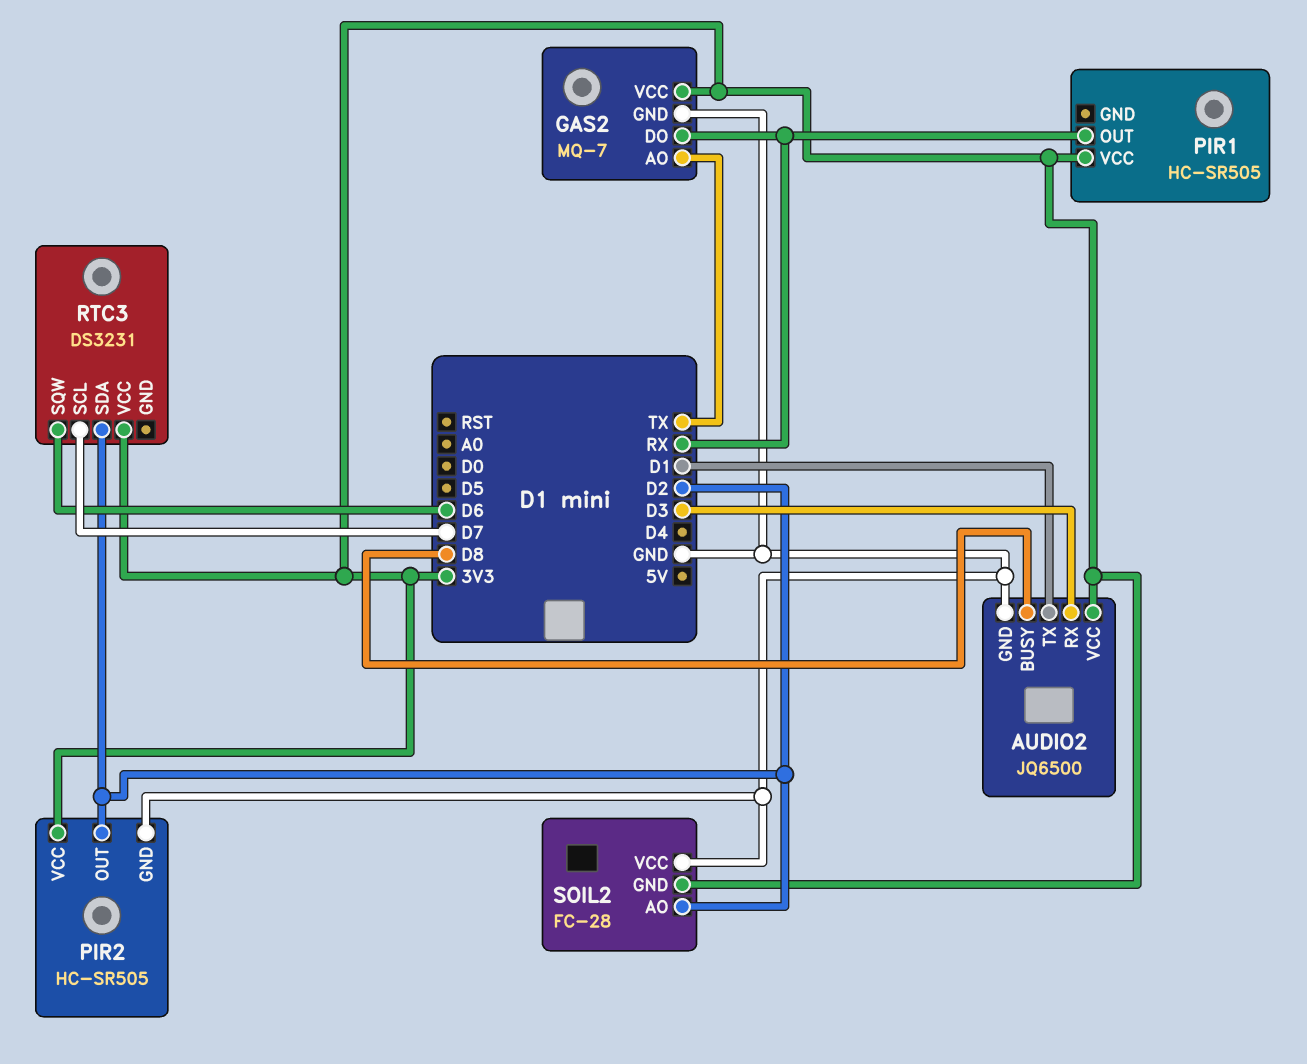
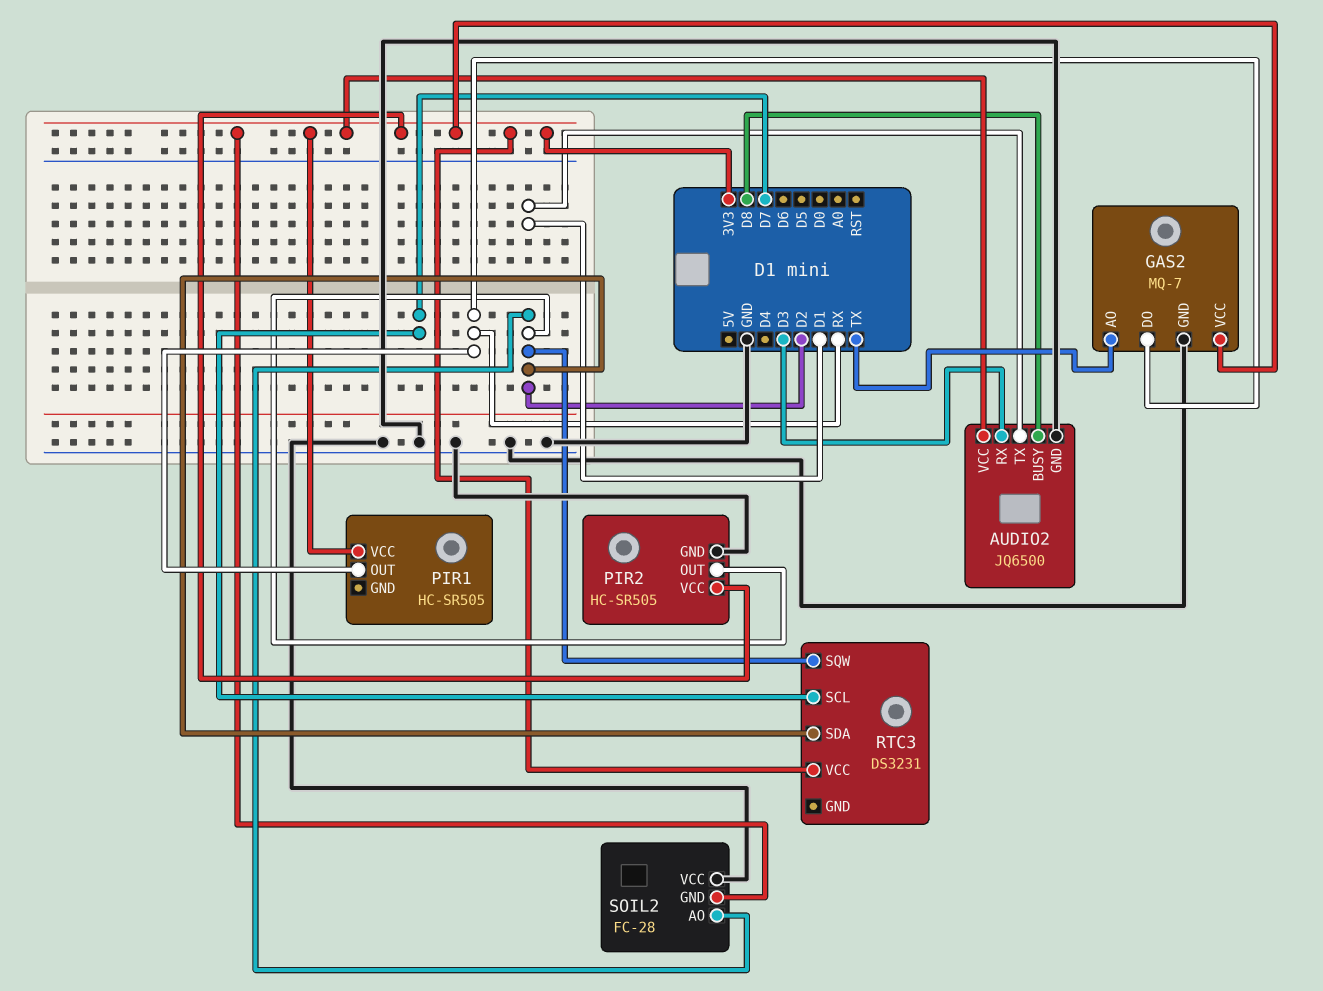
RTC3 pin SQW: D6 -> D2

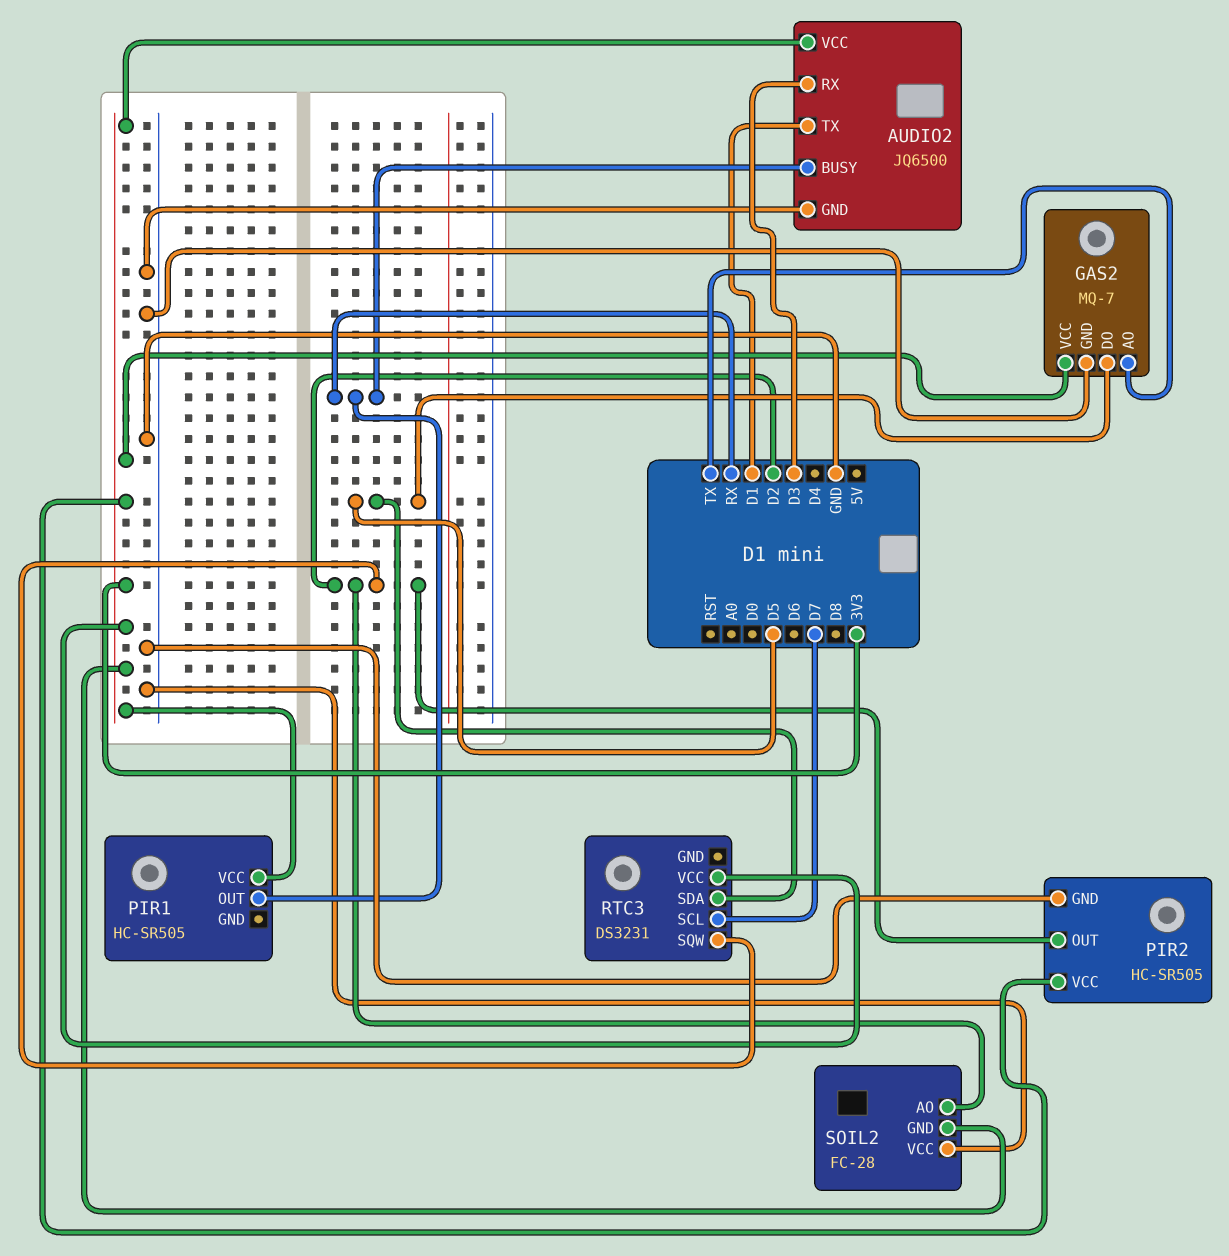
AUDIO2 pin BUSY: D8 -> RX
GAS2 pin DO: RX -> D5
RTC3 pin SDA: D2 -> D5

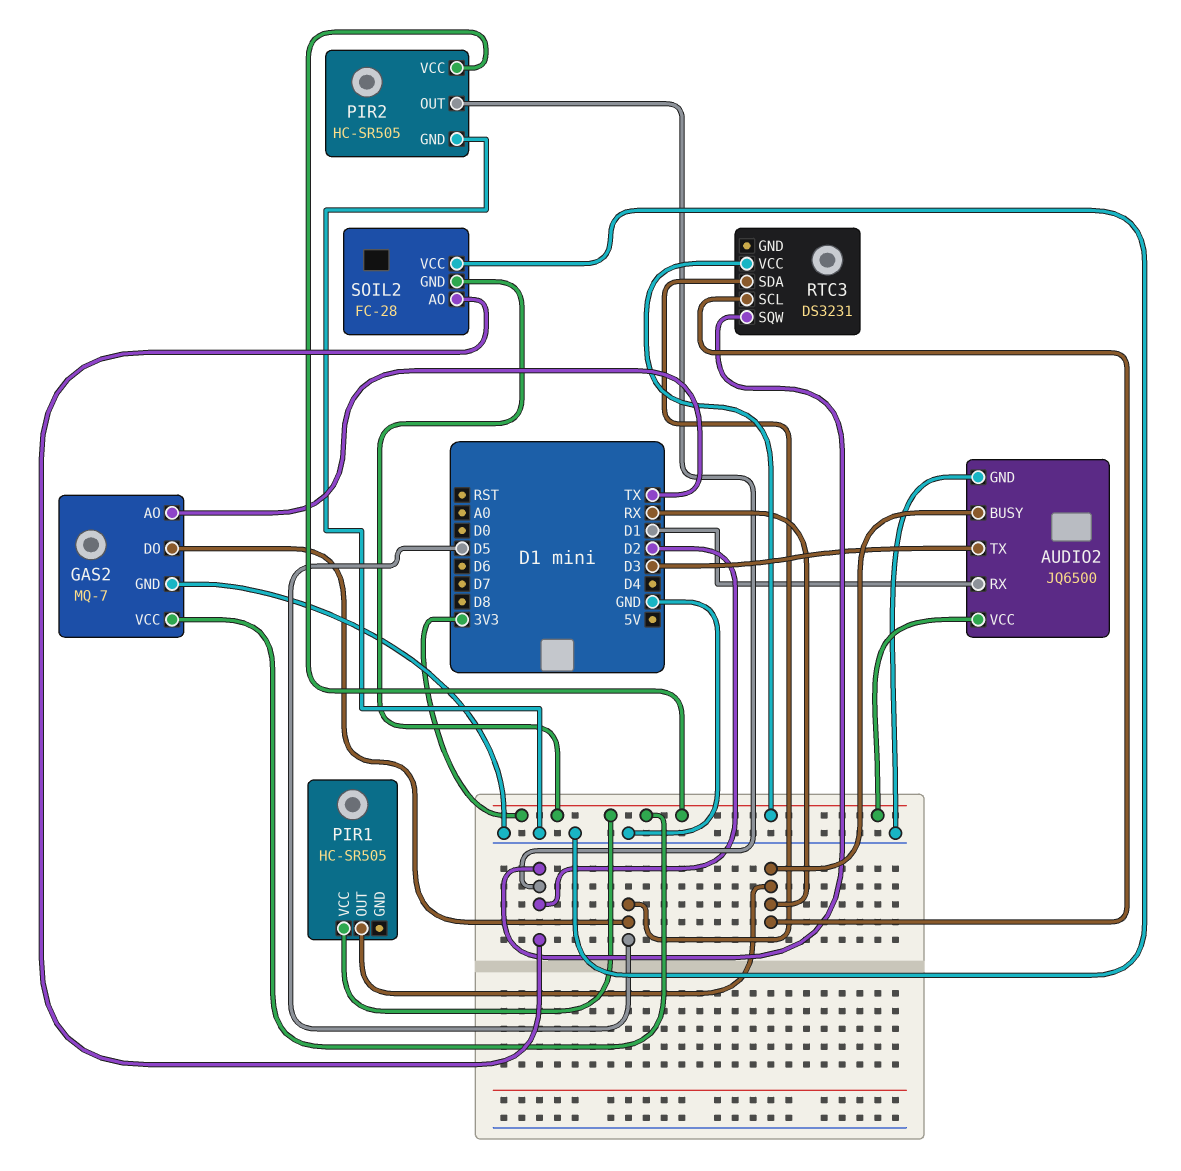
AUDIO2 pin RX: D3 -> D1
AUDIO2 pin TX: D1 -> D3
RTC3 pin SCL: D7 -> RX

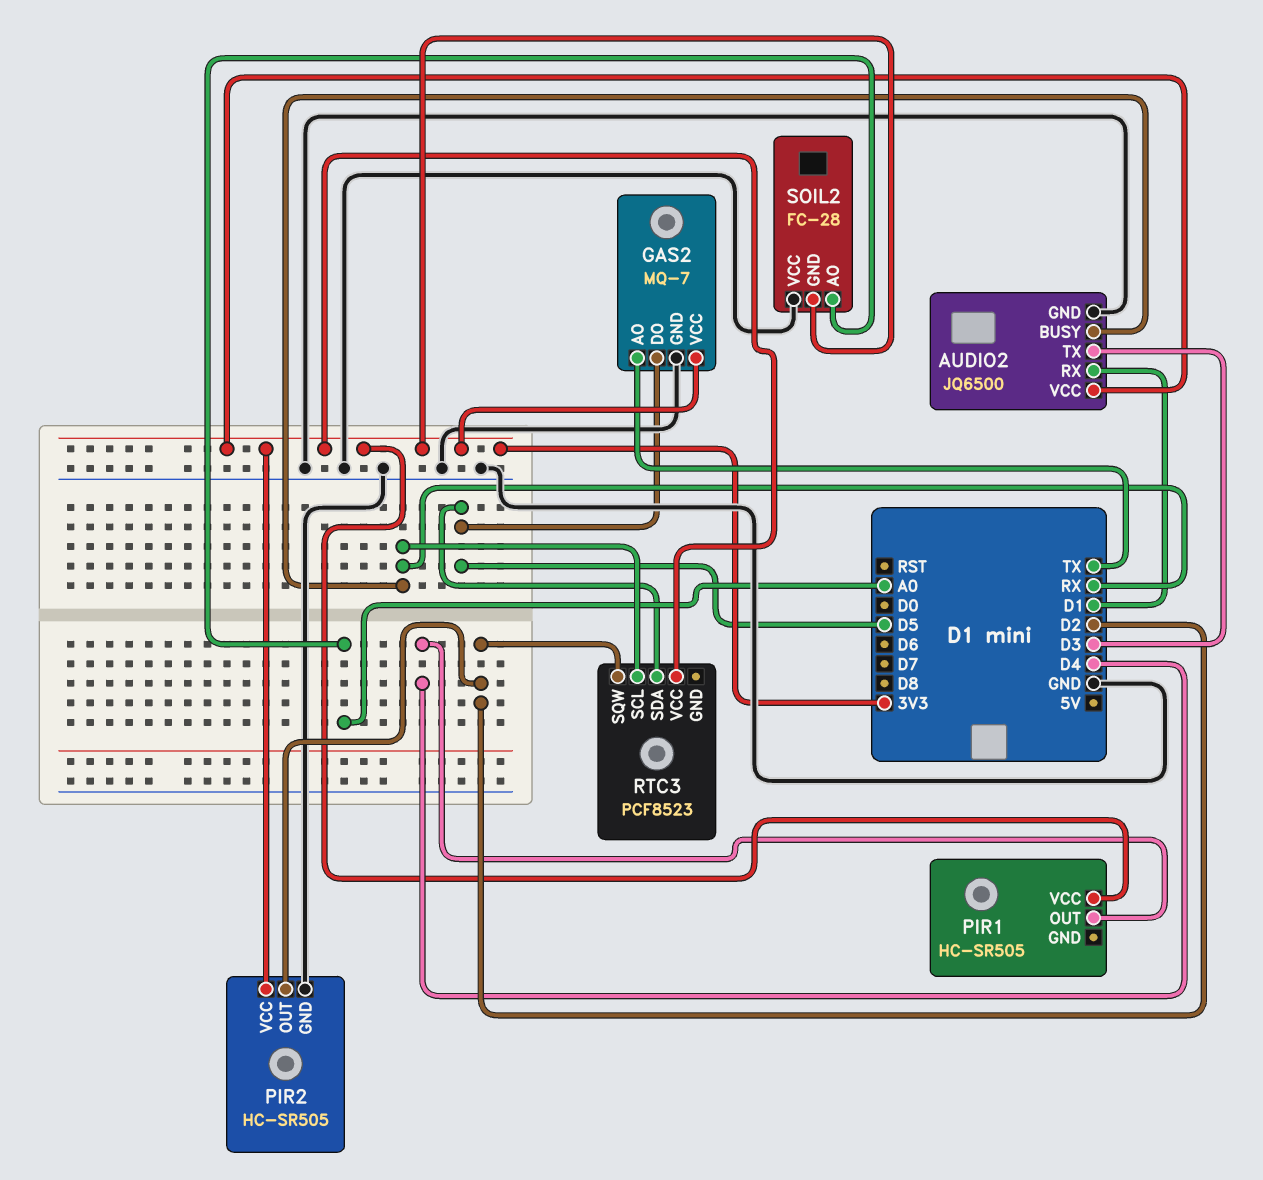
PIR1 pin OUT: RX -> D4
RTC3: DS3231 -> PCF8523
SOIL2 pin AO: D2 -> A0

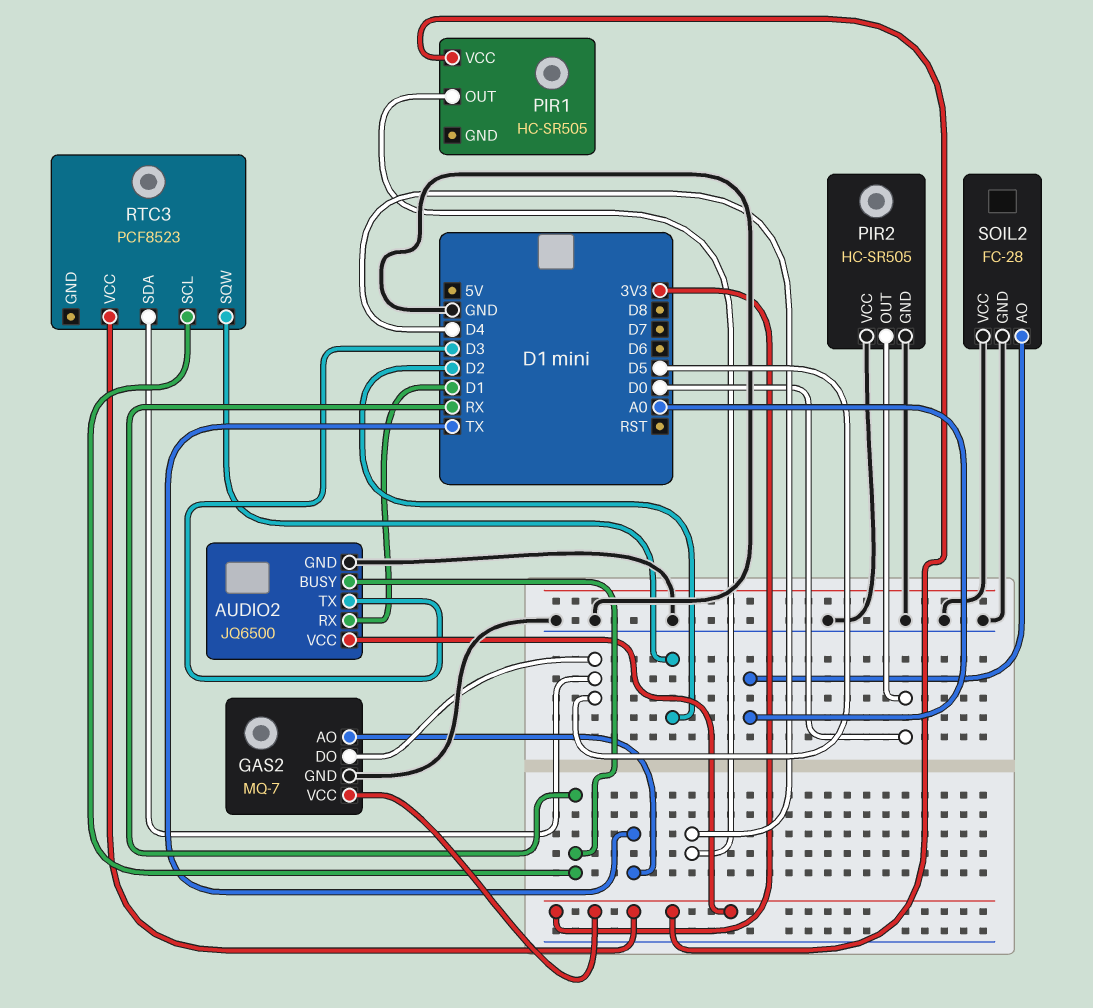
PIR2 pin OUT: D2 -> D0
PIR2 pin VCC: 3V3 -> GND
SOIL2 pin GND: 3V3 -> GND

